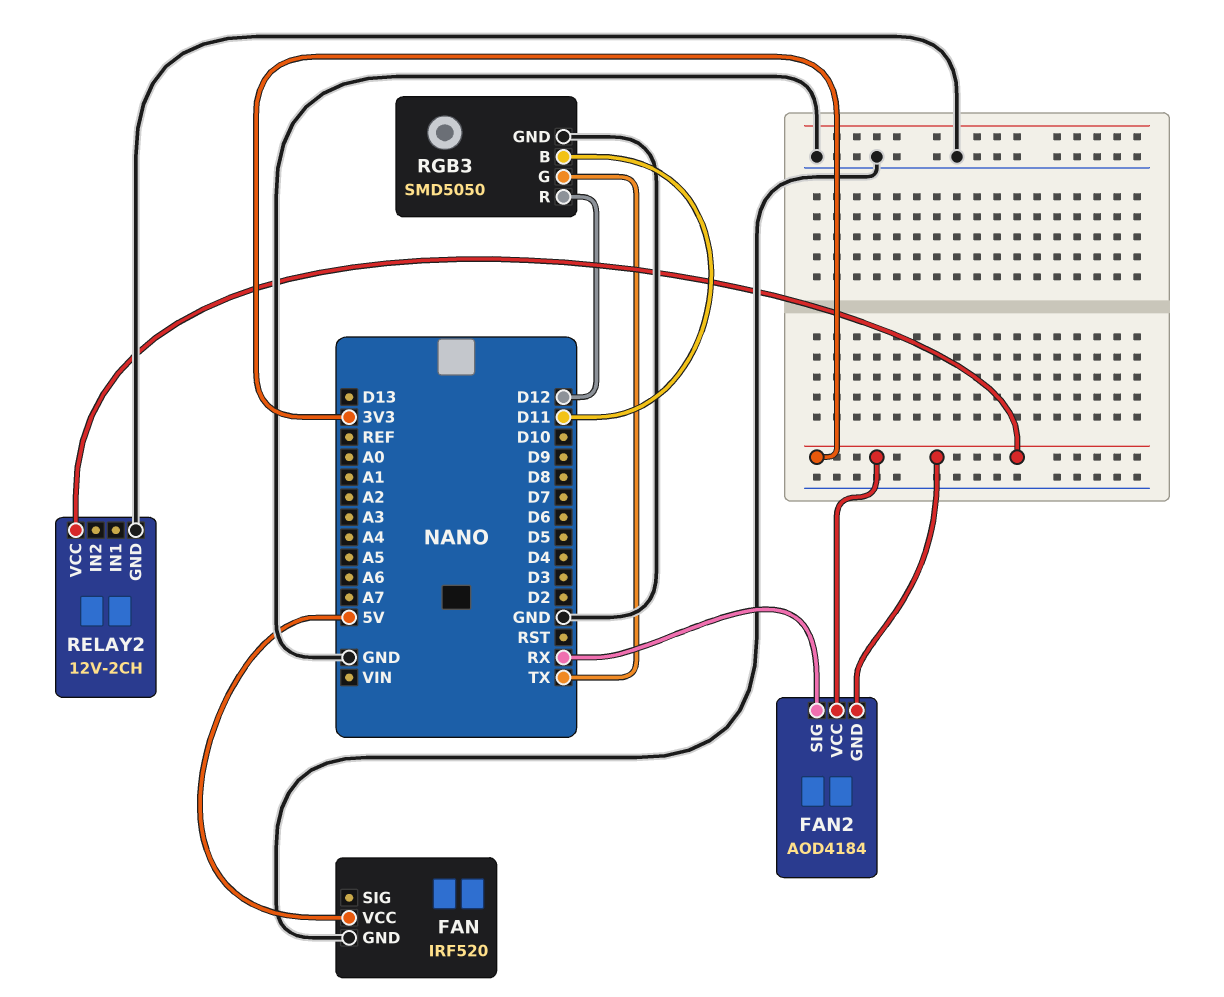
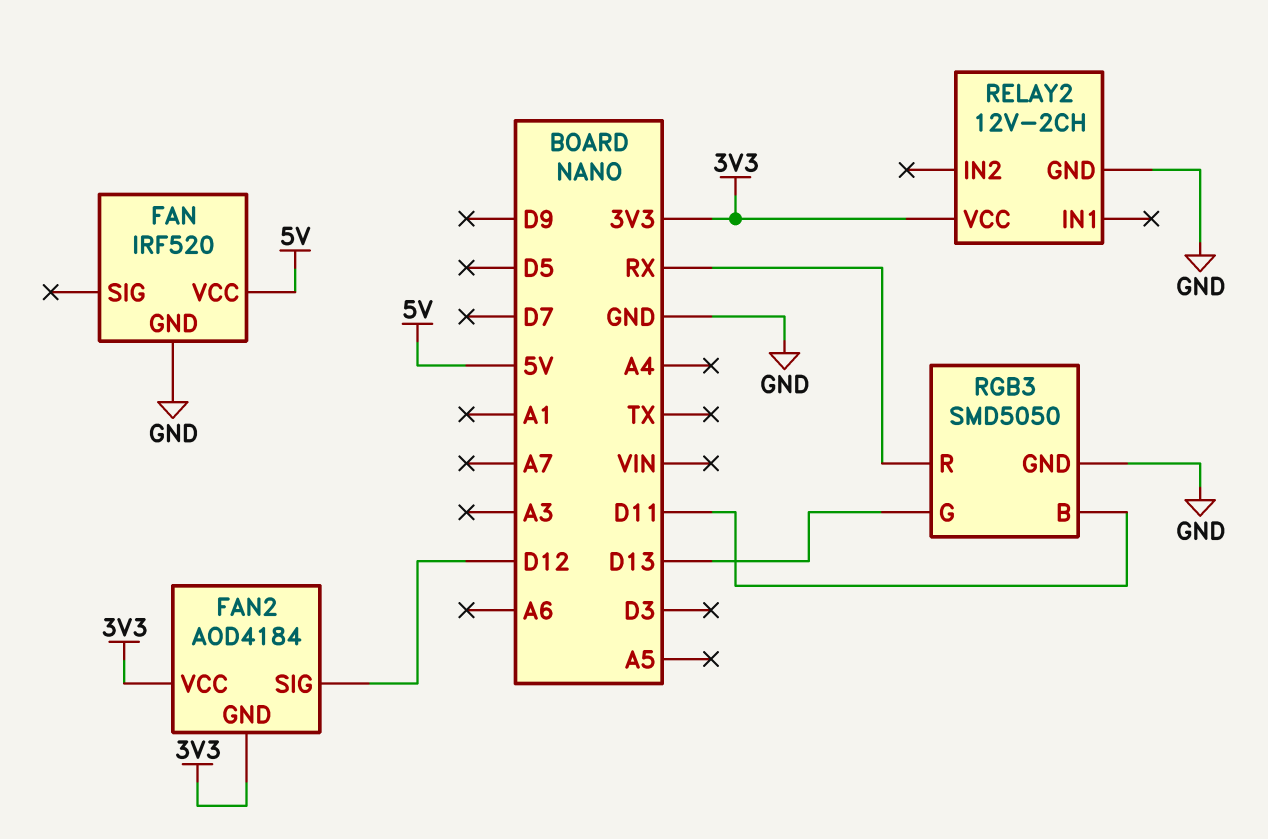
FAN2 pin SIG: RX -> D12
RGB3 pin G: TX -> D13
RGB3 pin R: D12 -> RX

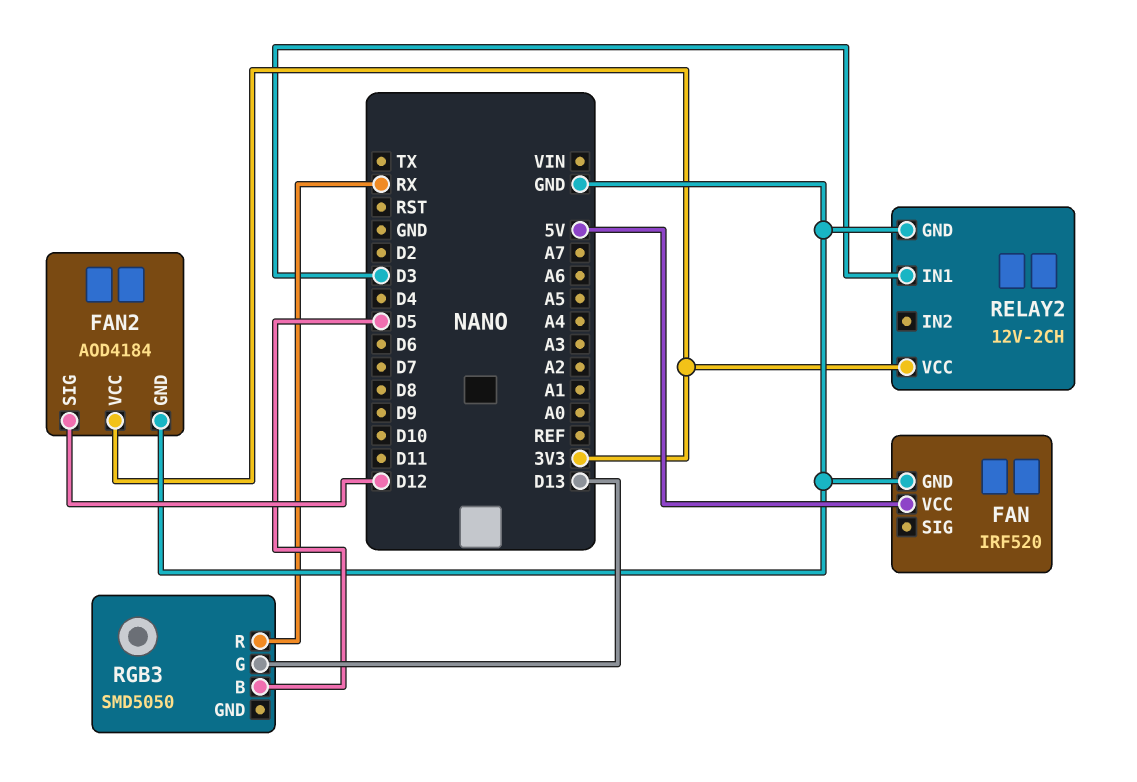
FAN2 pin GND: 3V3 -> GND
RELAY2 pin IN1: none -> D3
RGB3 pin B: D11 -> D5
RGB3 pin GND: GND -> none

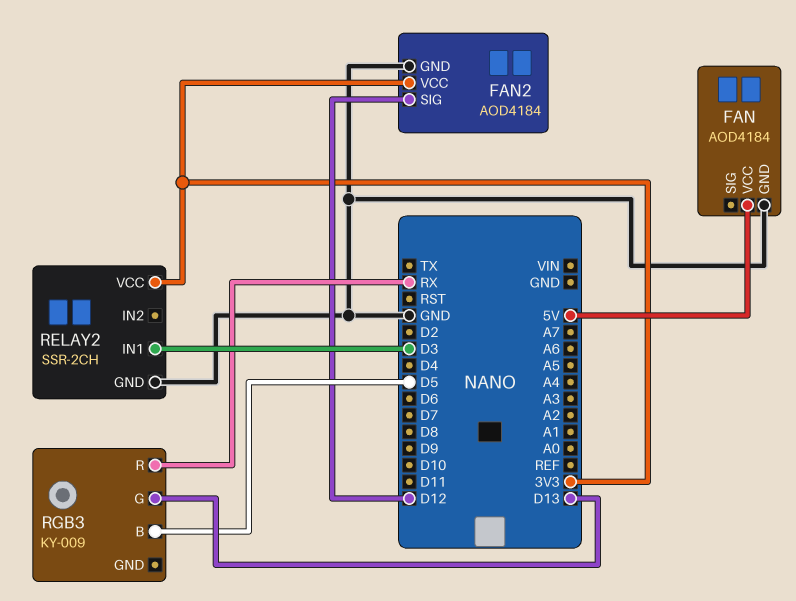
FAN: IRF520 -> AOD4184
RELAY2: 12V-2CH -> SSR-2CH
RGB3: SMD5050 -> KY-009

